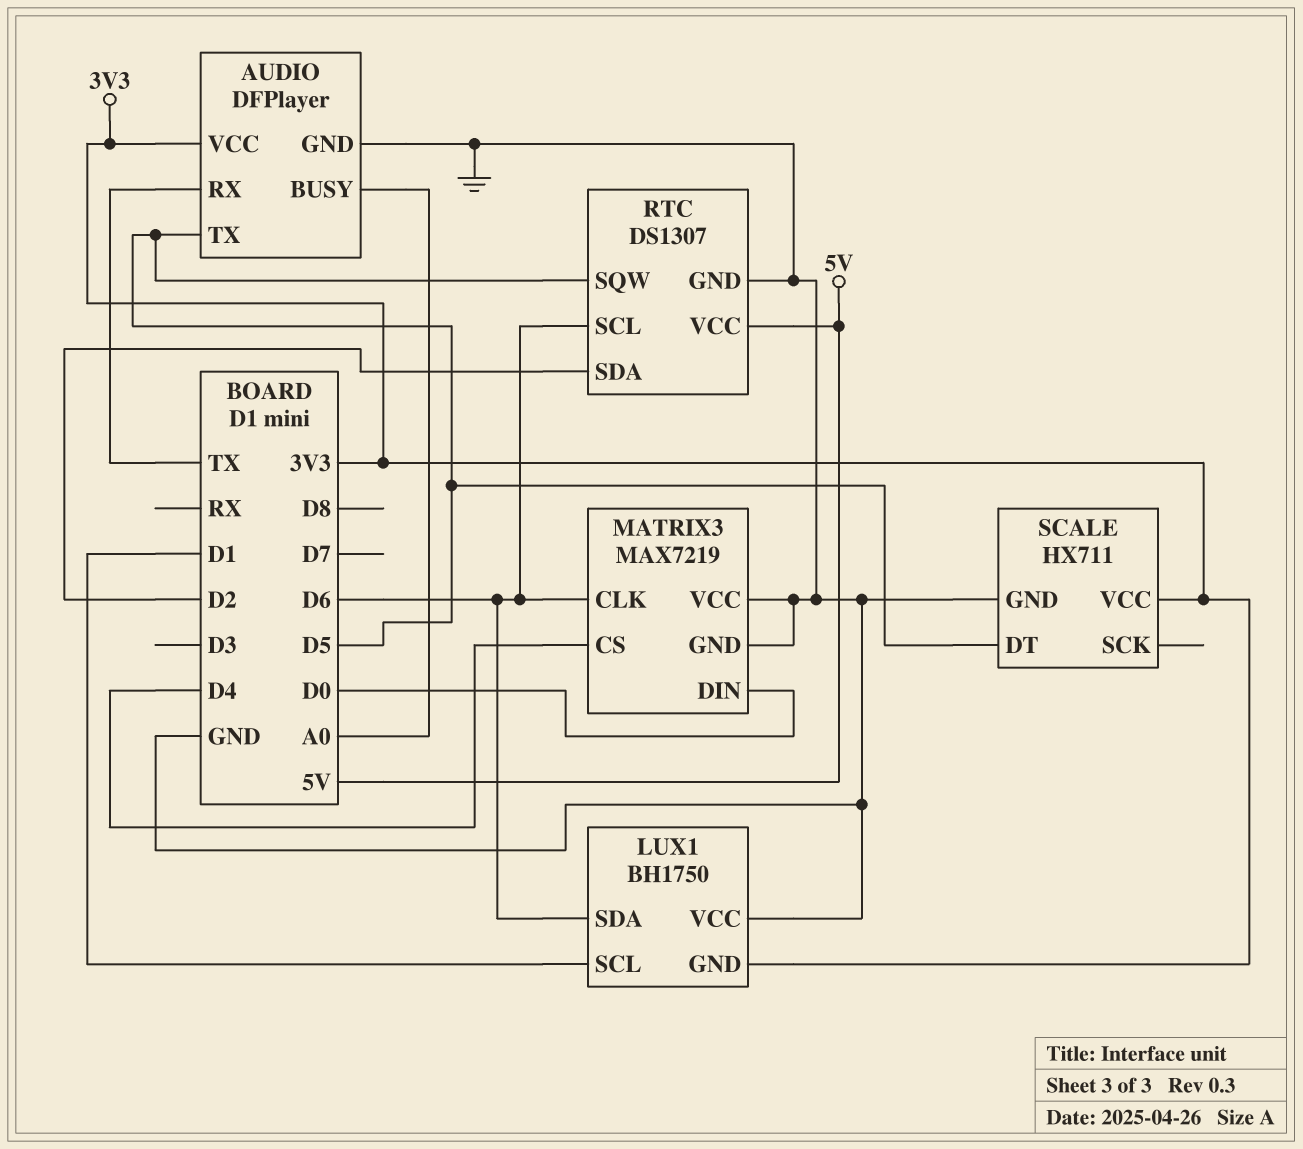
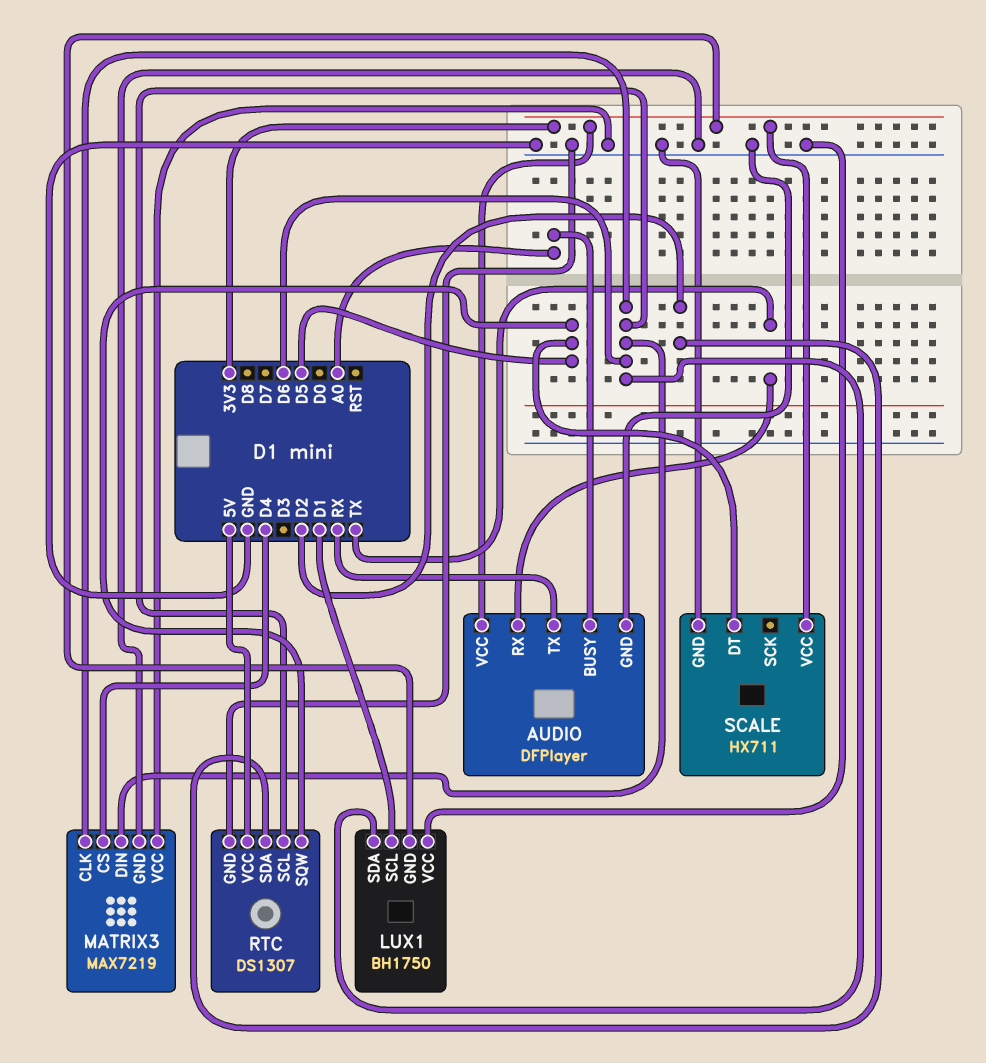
AUDIO pin TX: D5 -> RX
MATRIX3 pin DIN: D0 -> D6

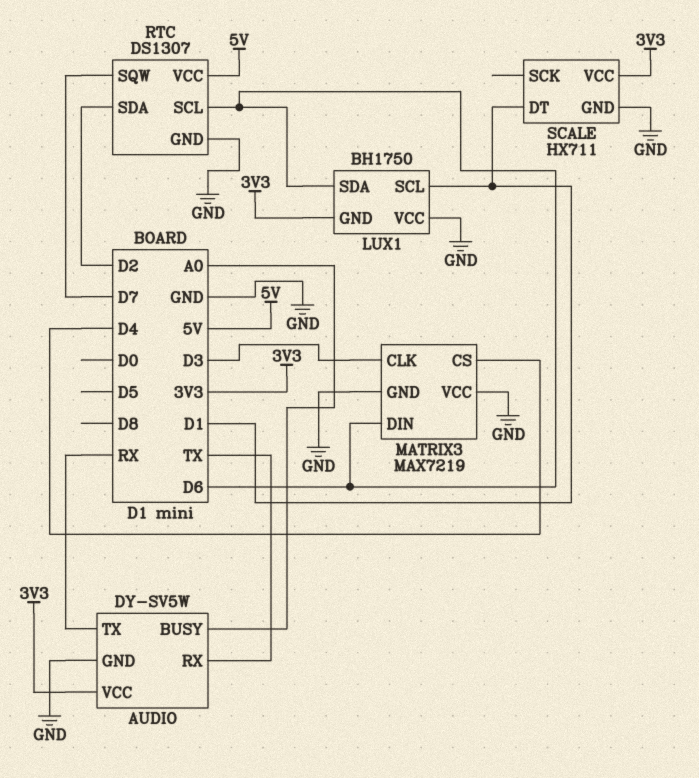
AUDIO: DFPlayer -> DY-SV5W
MATRIX3 pin CLK: D6 -> D3
RTC pin SQW: D5 -> D7
SCALE pin DT: D5 -> D1

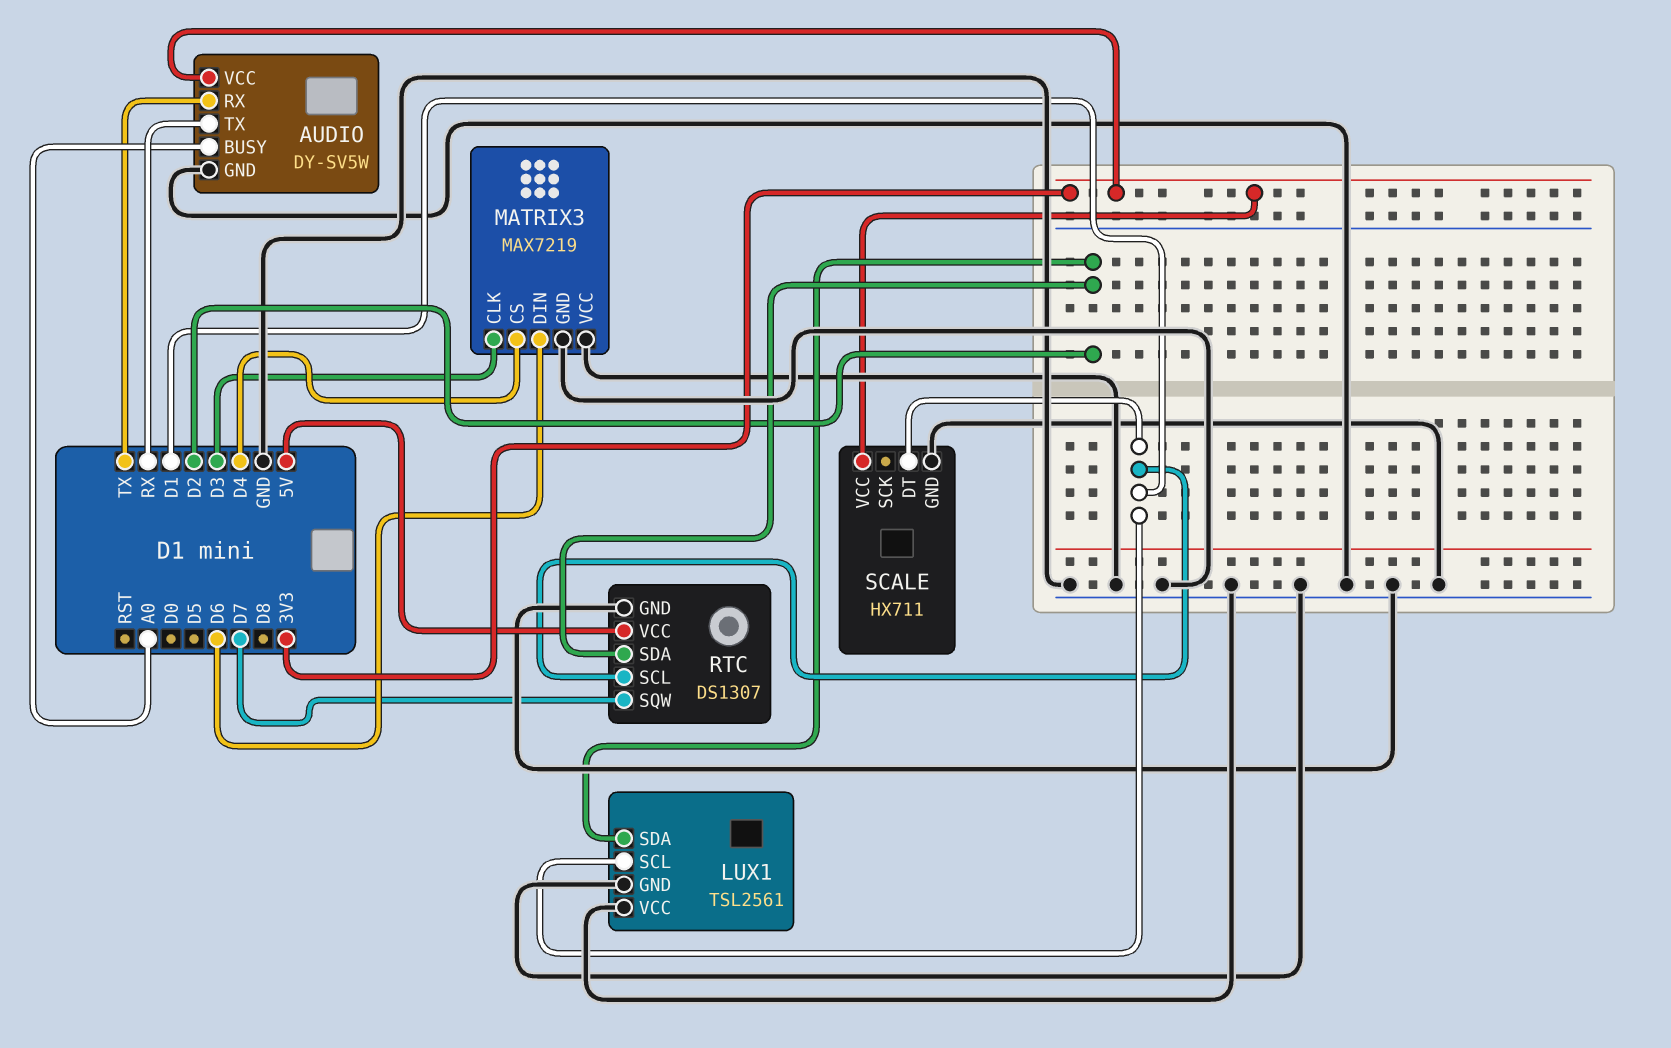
LUX1: BH1750 -> TSL2561
LUX1 pin GND: 3V3 -> GND
LUX1 pin SDA: D6 -> D2
RTC pin SCL: D6 -> D1

